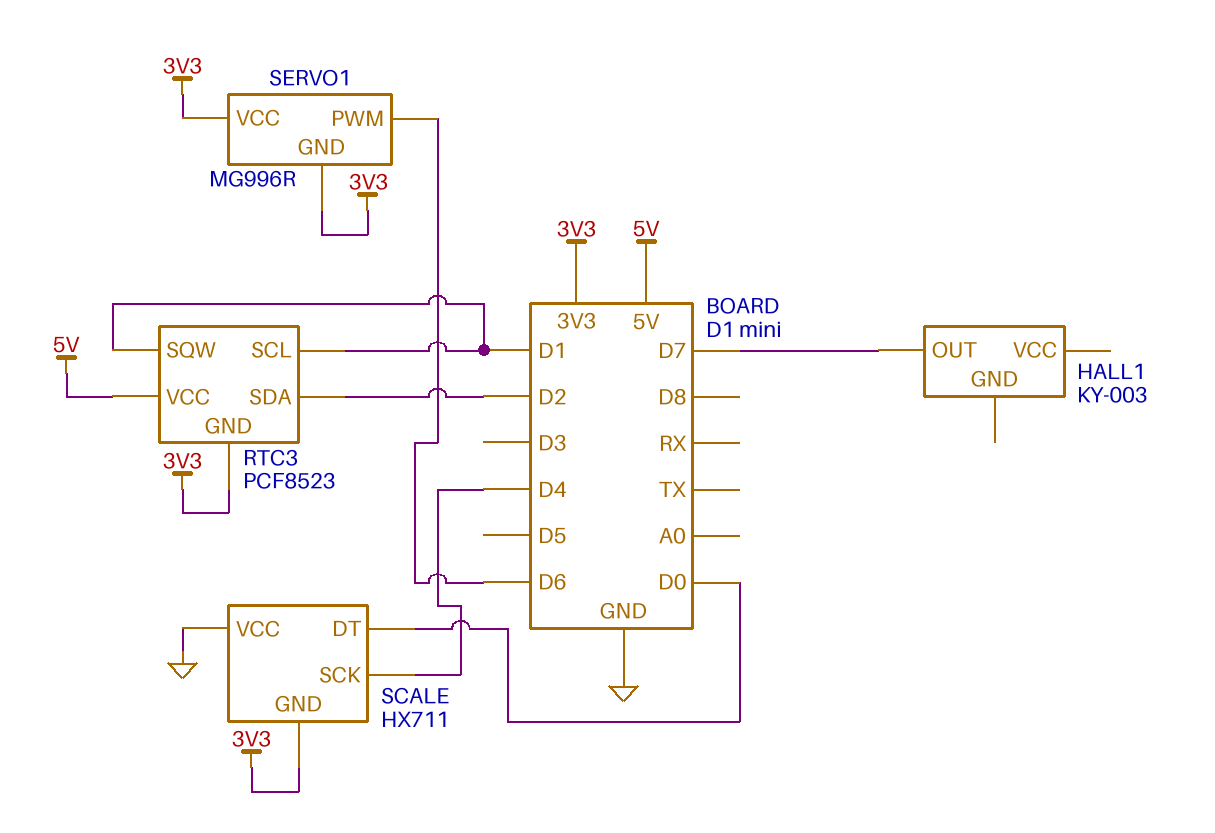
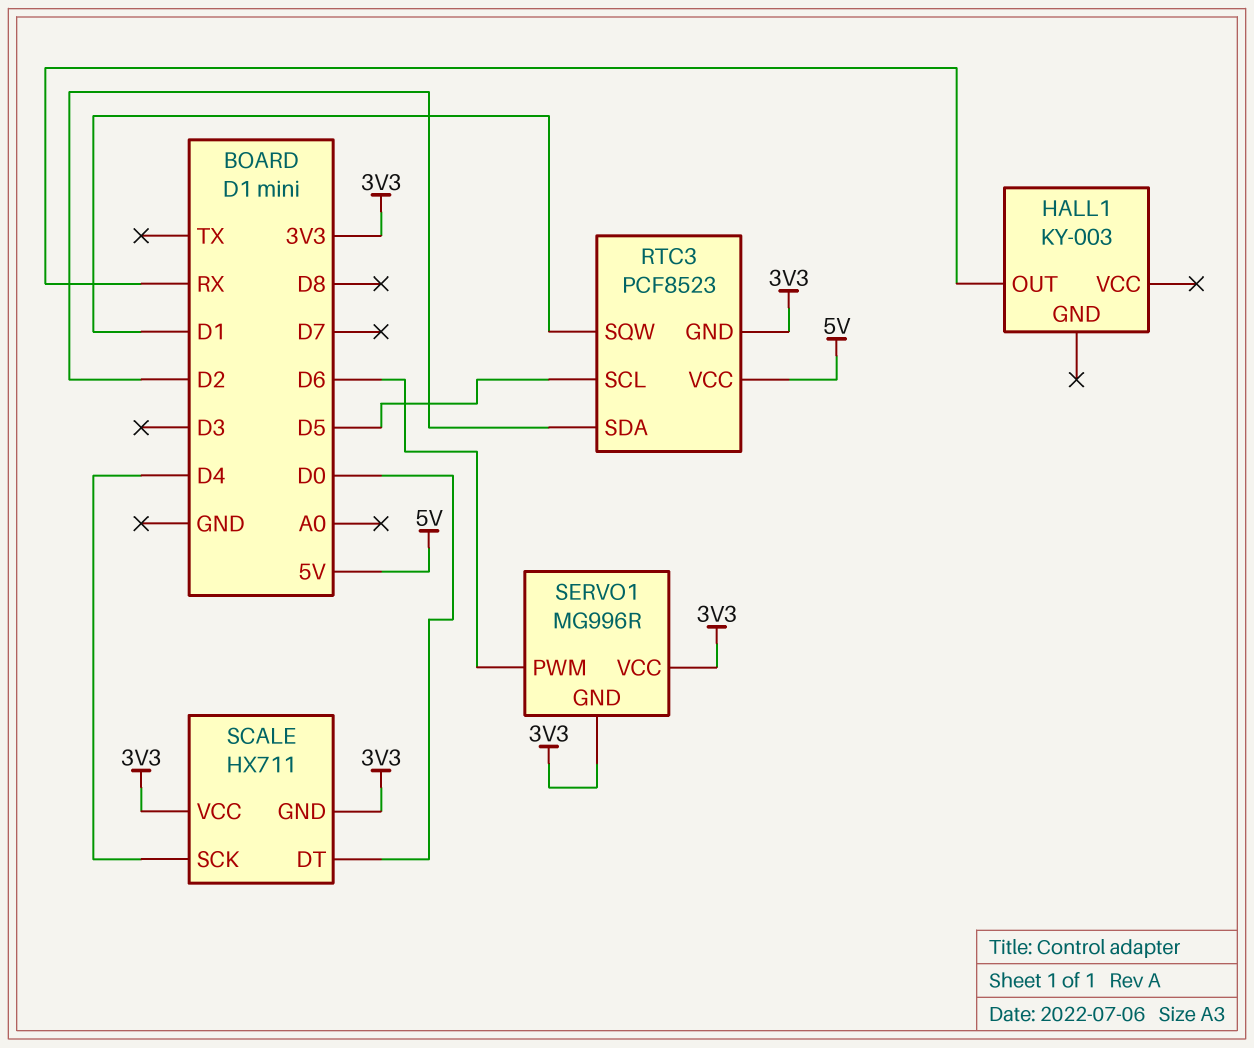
HALL1 pin OUT: D7 -> RX
RTC3 pin SCL: D1 -> D5
SCALE pin VCC: GND -> 3V3

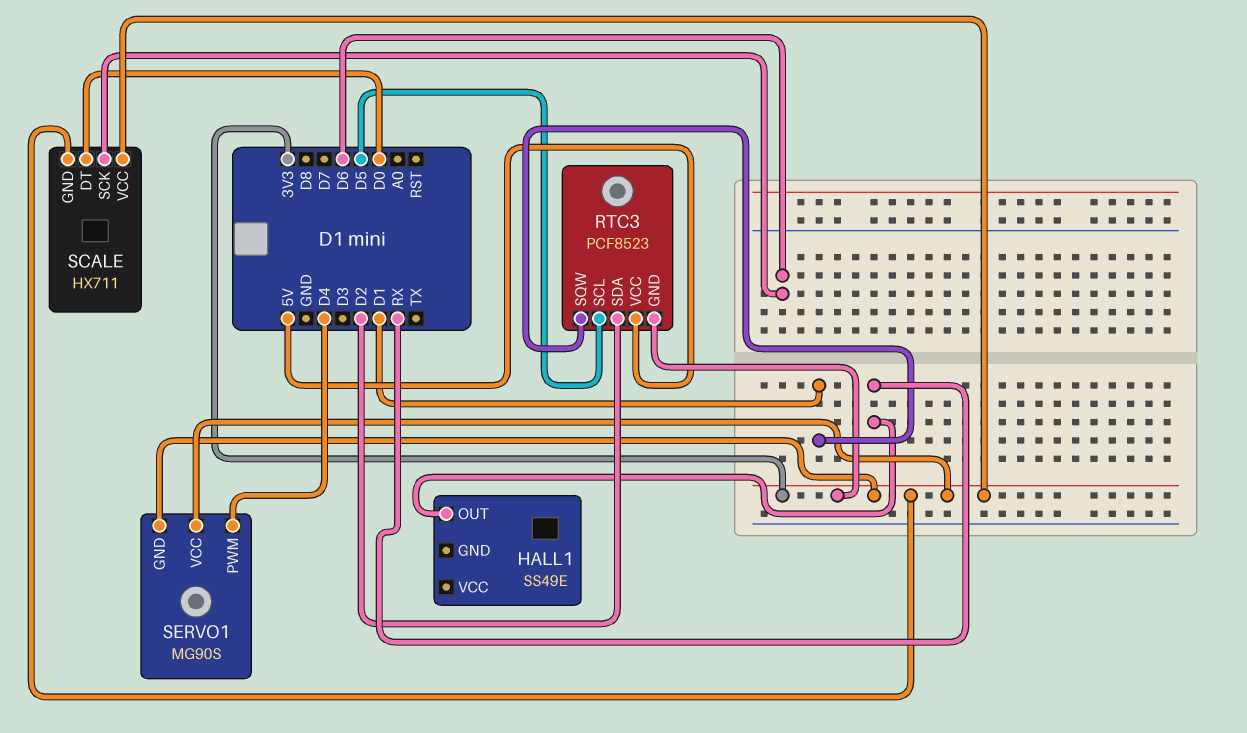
HALL1: KY-003 -> SS49E
SCALE pin SCK: D4 -> D6
SERVO1: MG996R -> MG90S
SERVO1 pin PWM: D6 -> D4

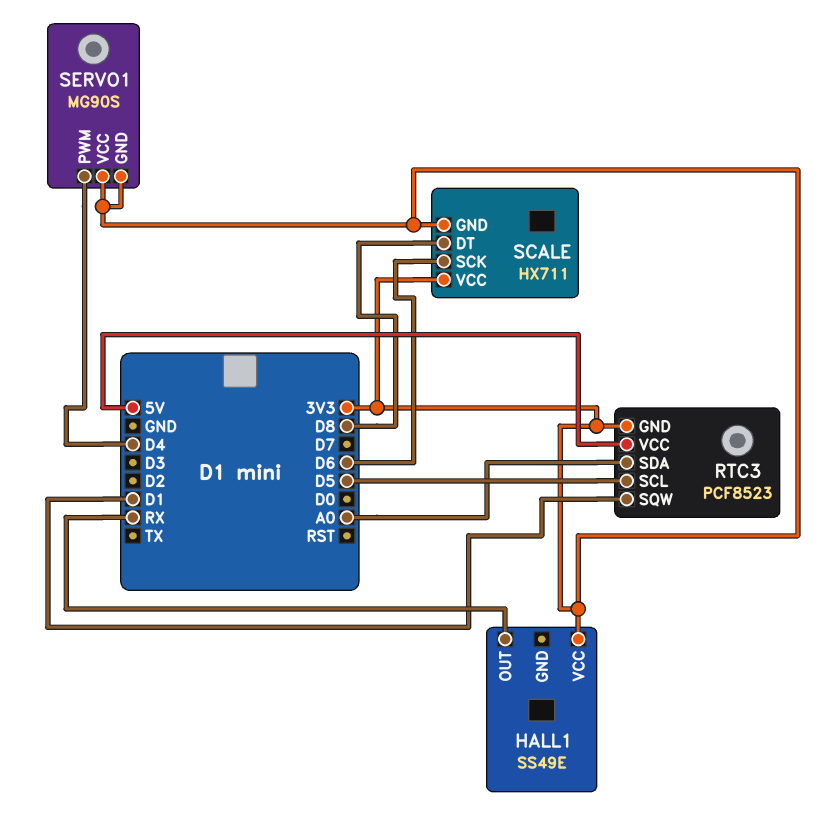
HALL1 pin VCC: none -> 3V3
RTC3 pin SDA: D2 -> A0
SCALE pin DT: D0 -> D8

